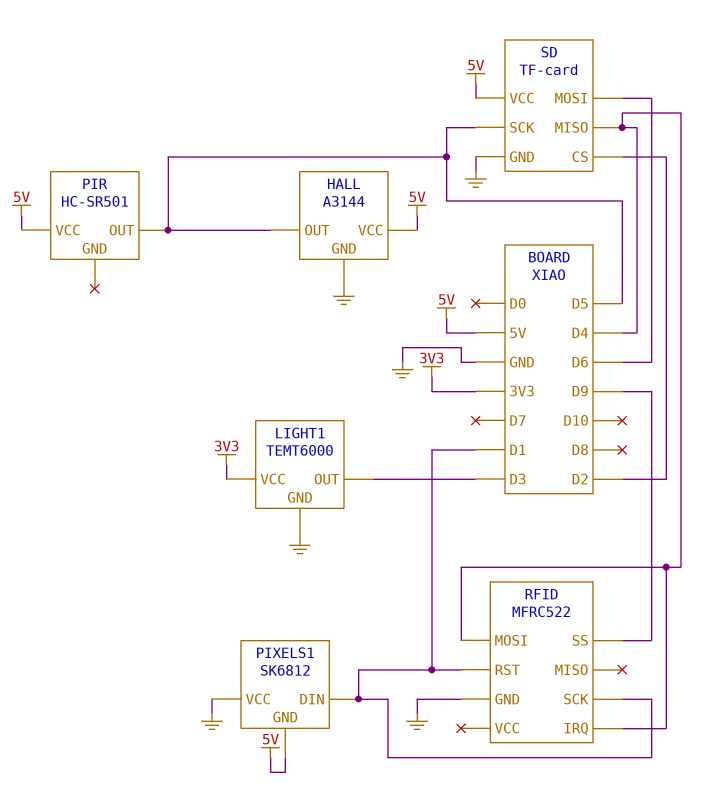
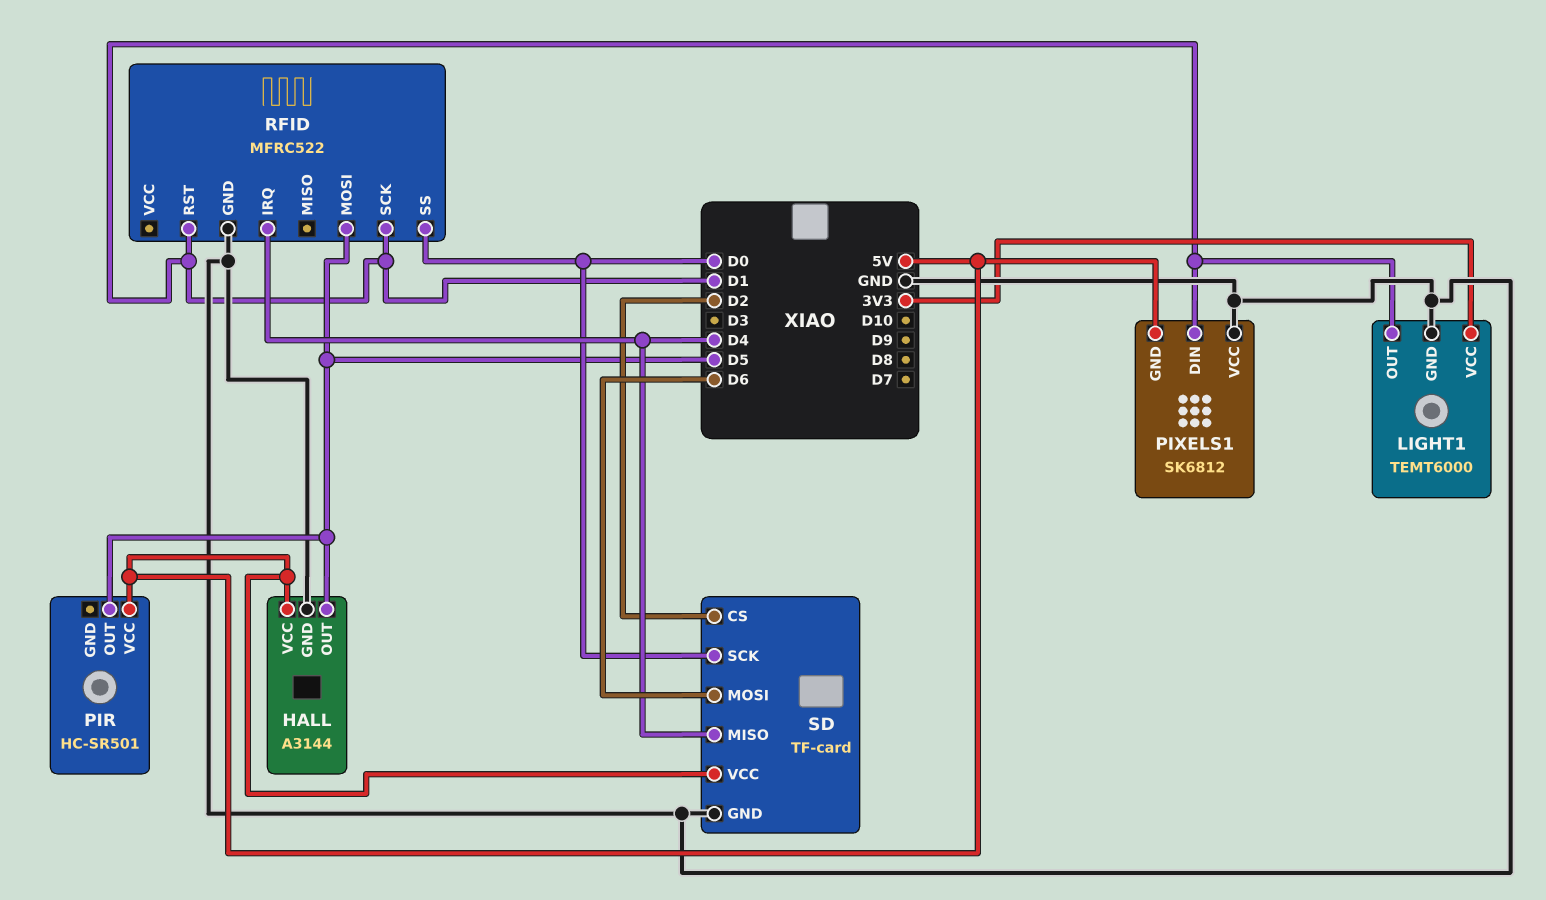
LIGHT1 pin OUT: D3 -> D1
RFID pin MOSI: D4 -> D5
RFID pin SS: D9 -> D0
SD pin SCK: D5 -> D0

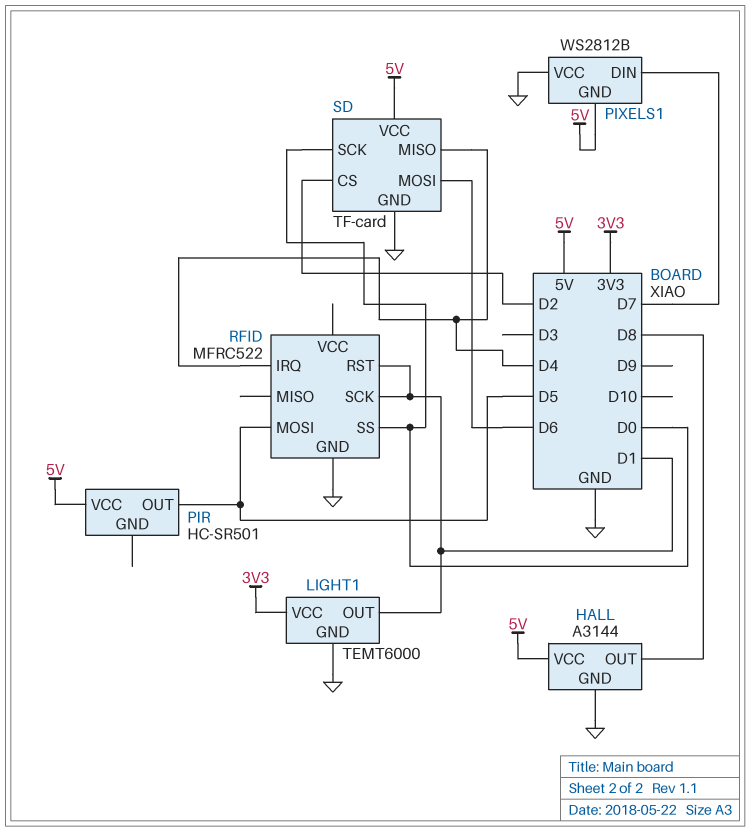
HALL pin OUT: D5 -> D8
PIXELS1: SK6812 -> WS2812B
PIXELS1 pin DIN: D1 -> D7

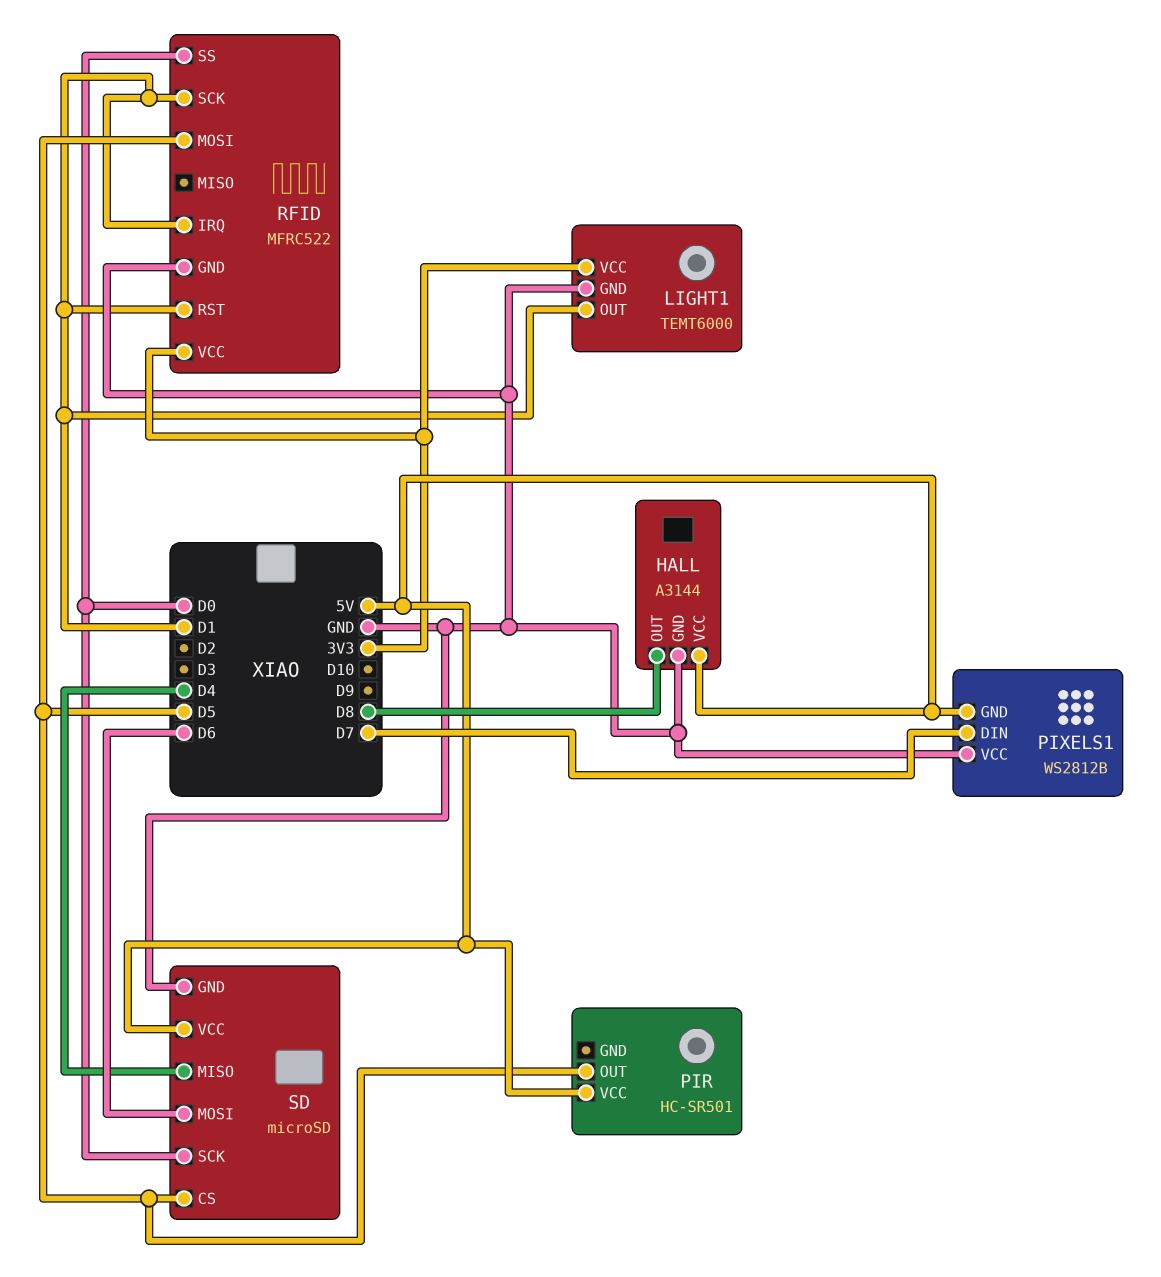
RFID pin IRQ: D4 -> D1
RFID pin VCC: none -> 3V3
SD: TF-card -> microSD
SD pin CS: D2 -> D5

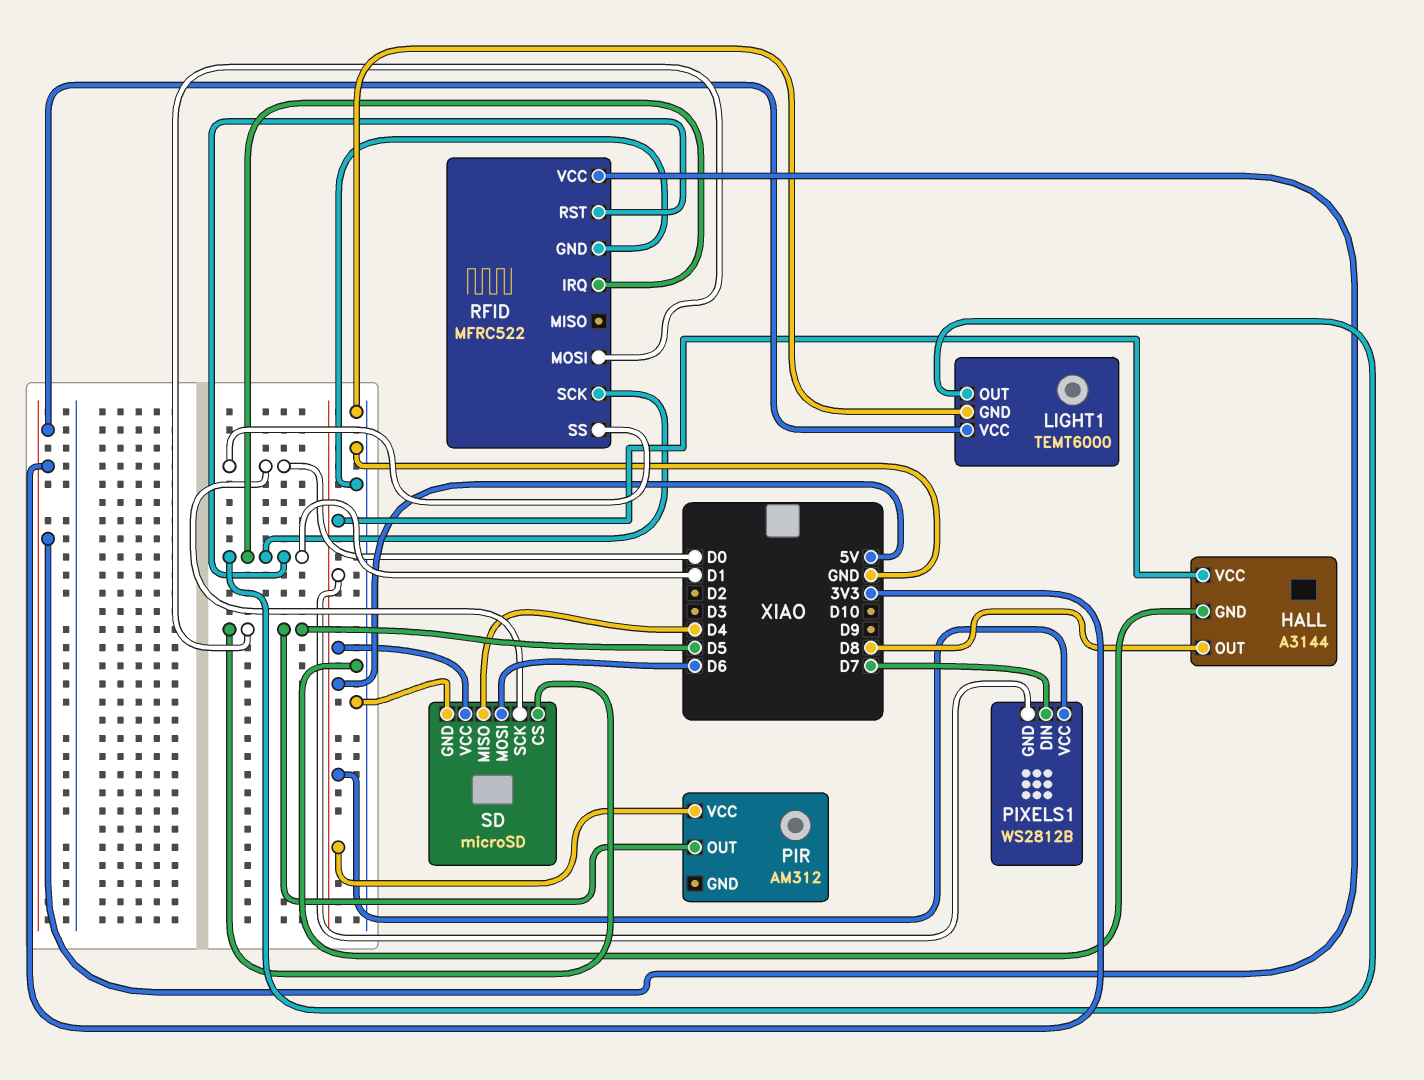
PIR: HC-SR501 -> AM312
PIXELS1 pin VCC: GND -> 5V

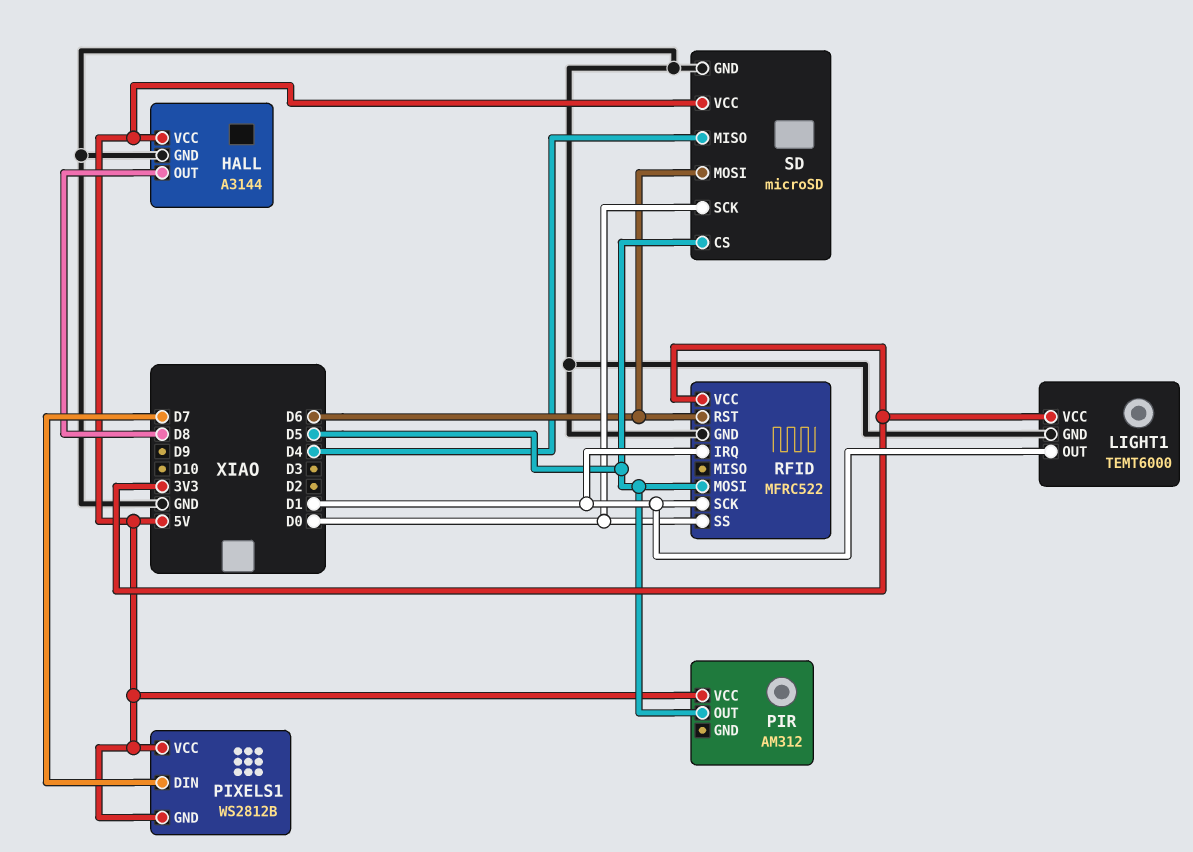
RFID pin RST: D1 -> D6

